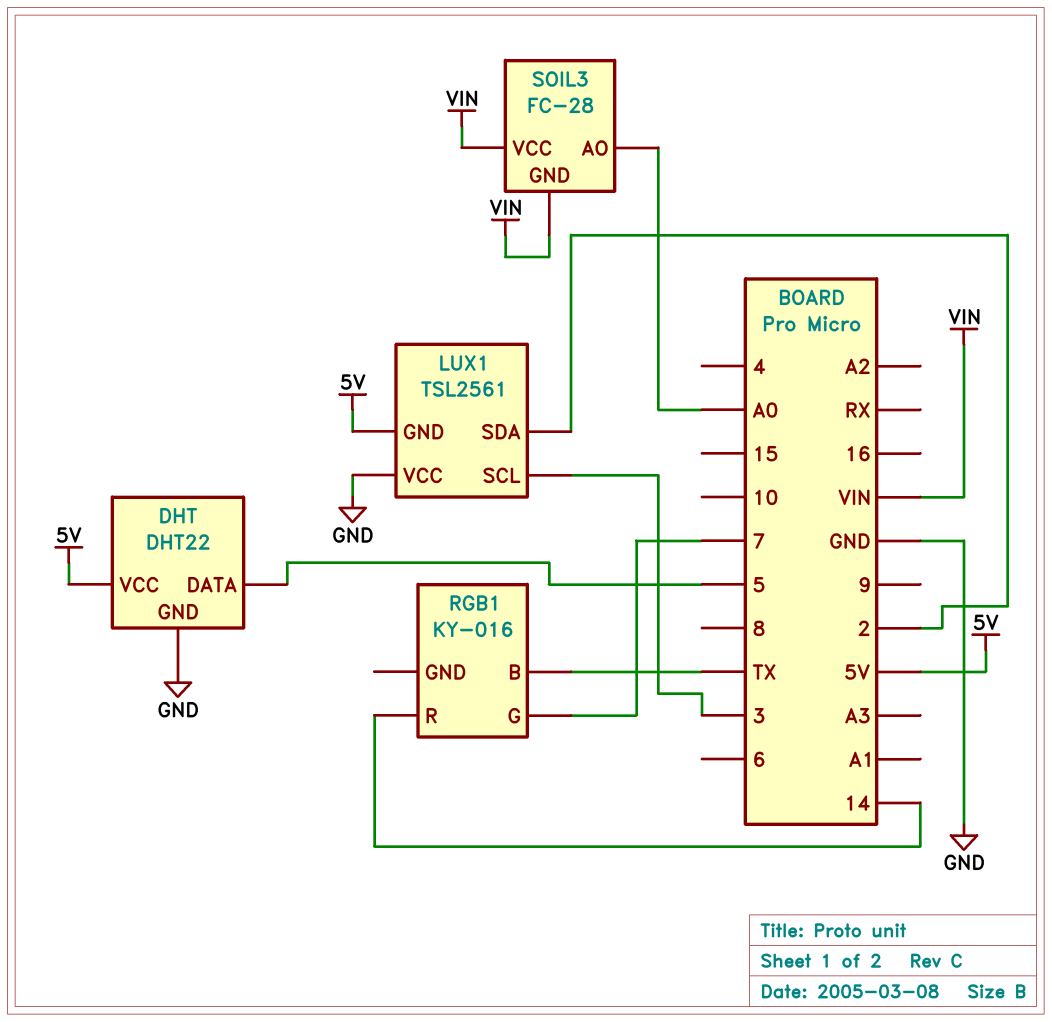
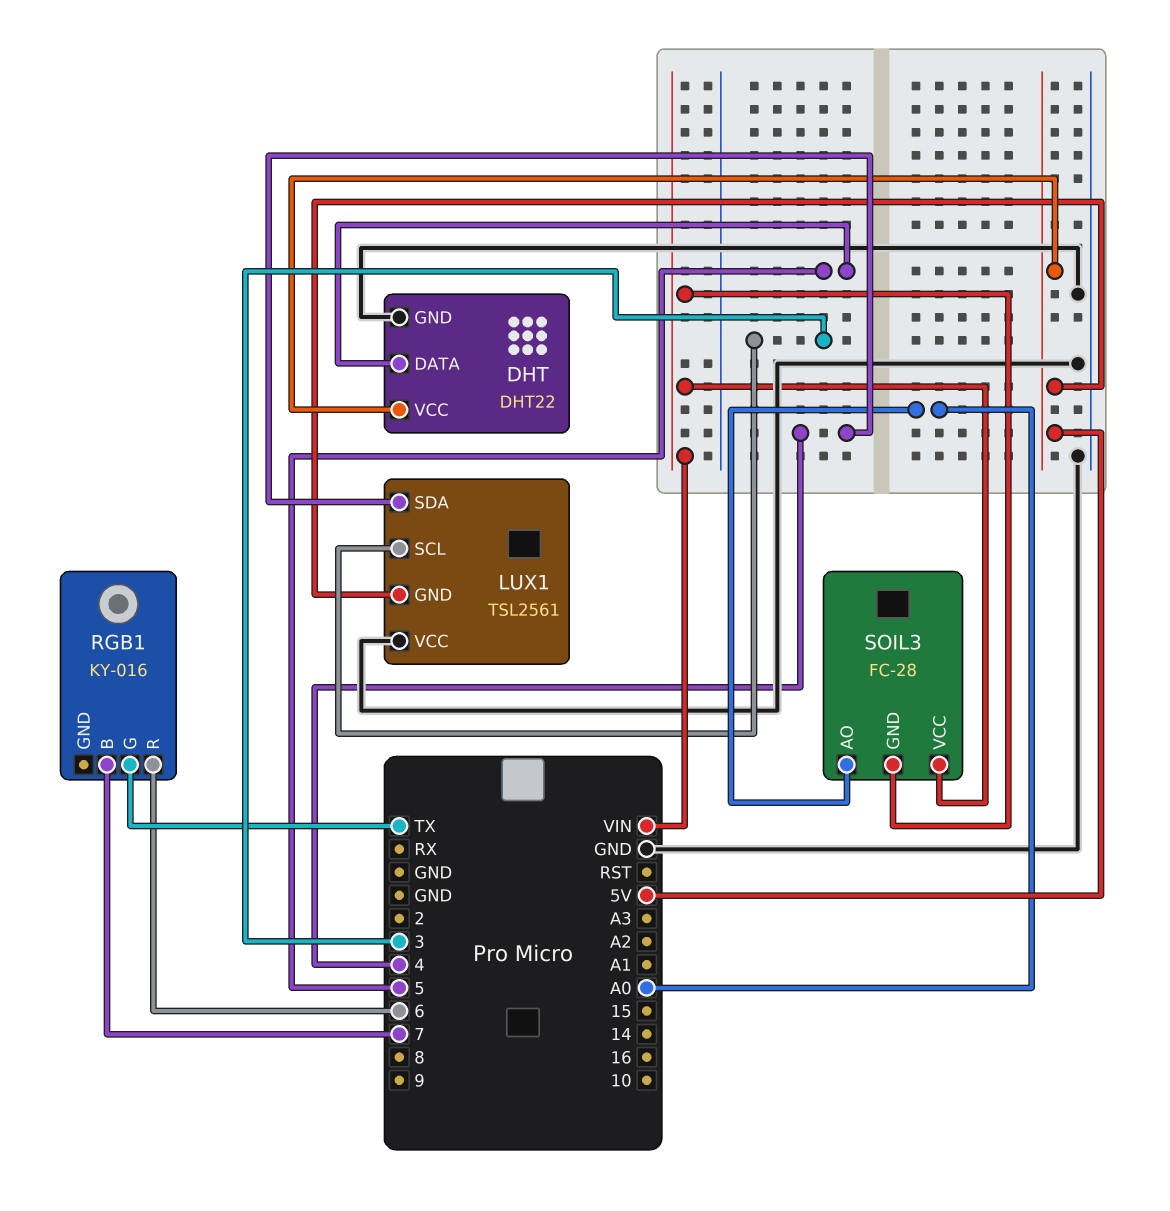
LUX1 pin SDA: 2 -> 4
RGB1 pin B: TX -> 7
RGB1 pin G: 7 -> TX
RGB1 pin R: 14 -> 6

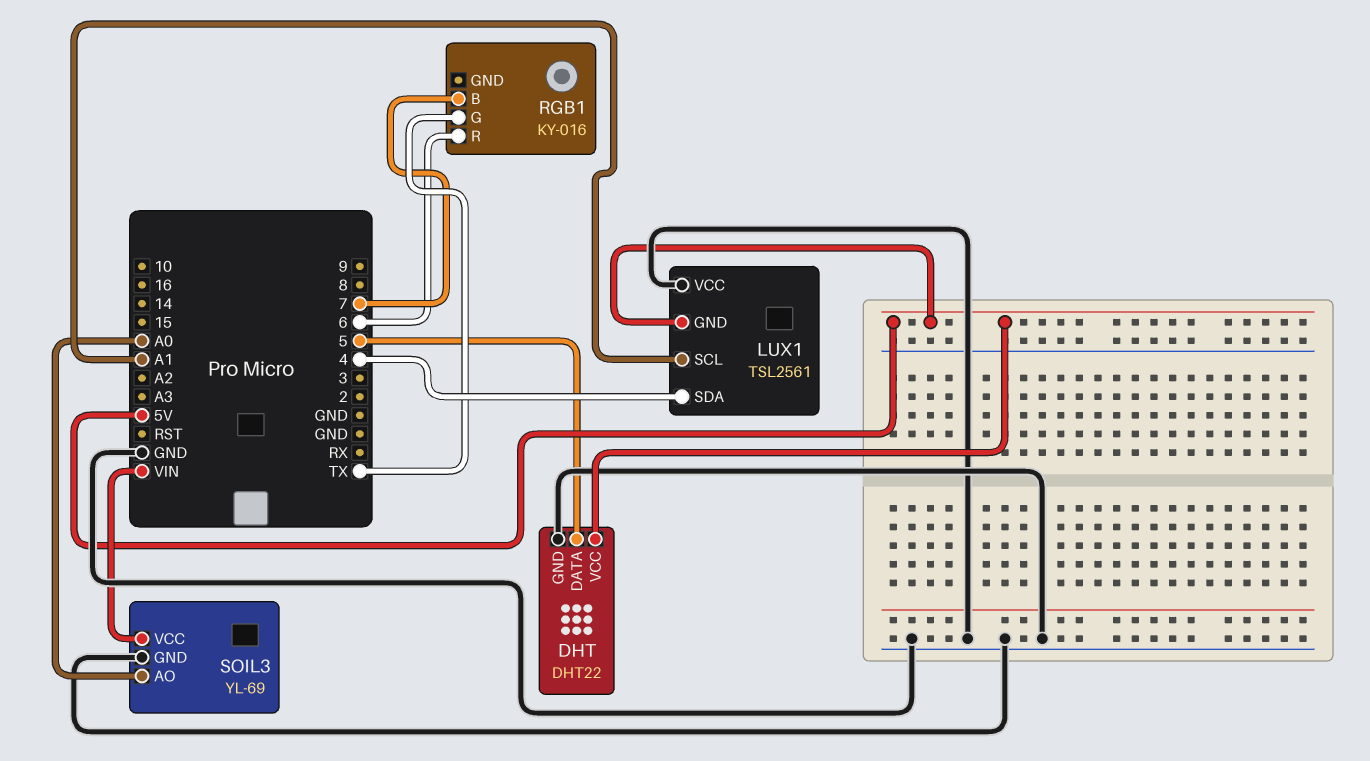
LUX1 pin SCL: 3 -> A1
SOIL3: FC-28 -> YL-69
SOIL3 pin GND: VIN -> GND

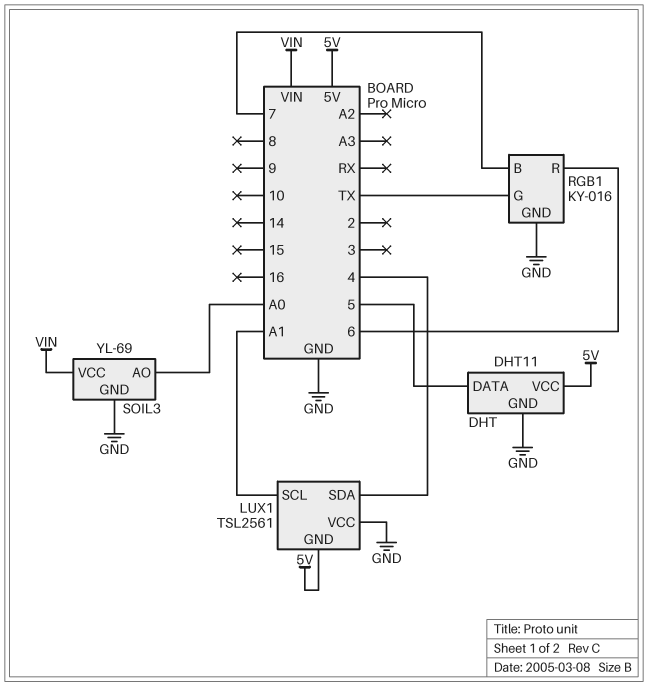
DHT: DHT22 -> DHT11
RGB1 pin GND: none -> GND

